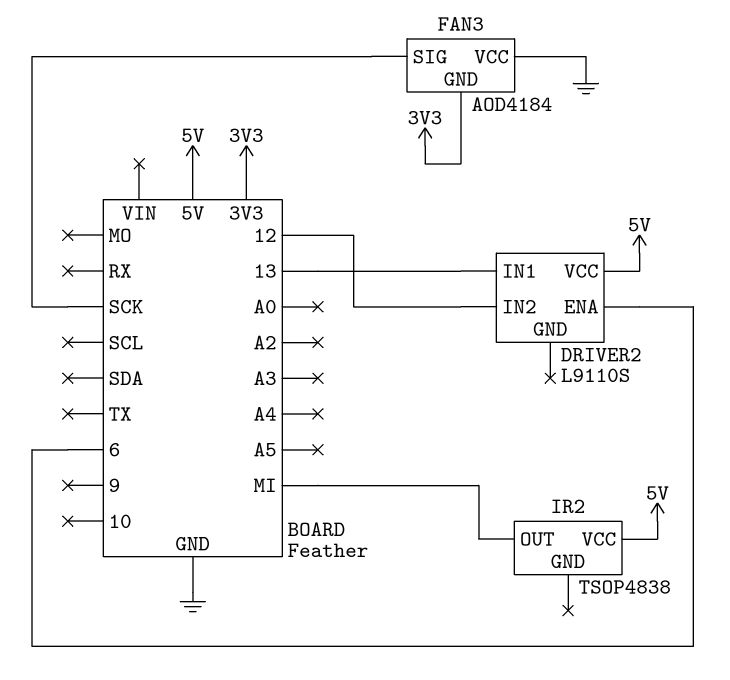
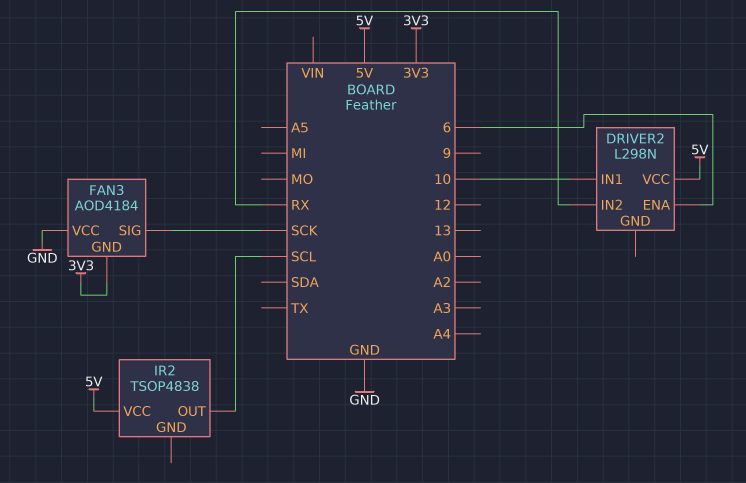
DRIVER2: L9110S -> L298N
DRIVER2 pin IN1: 13 -> 10
DRIVER2 pin IN2: 12 -> RX
IR2 pin OUT: MI -> SCL

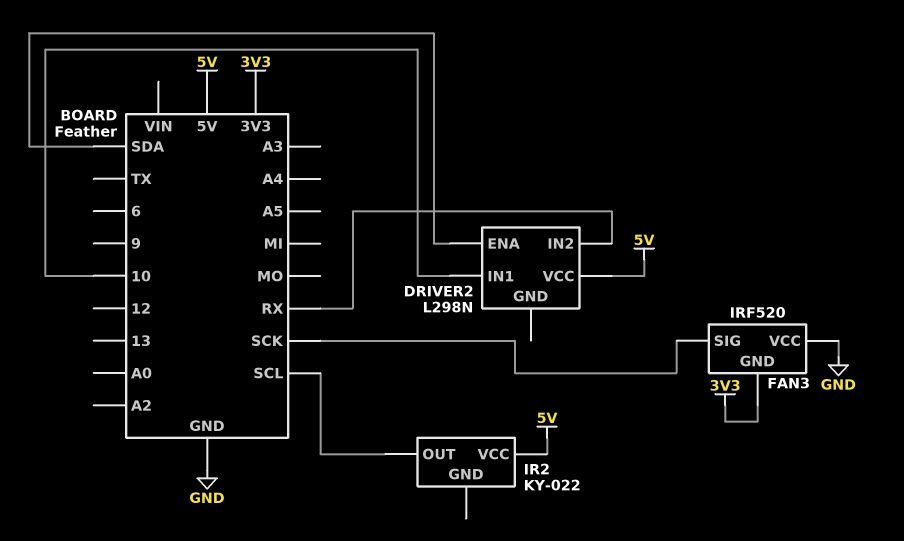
DRIVER2 pin ENA: 6 -> SDA
FAN3: AOD4184 -> IRF520
IR2: TSOP4838 -> KY-022

